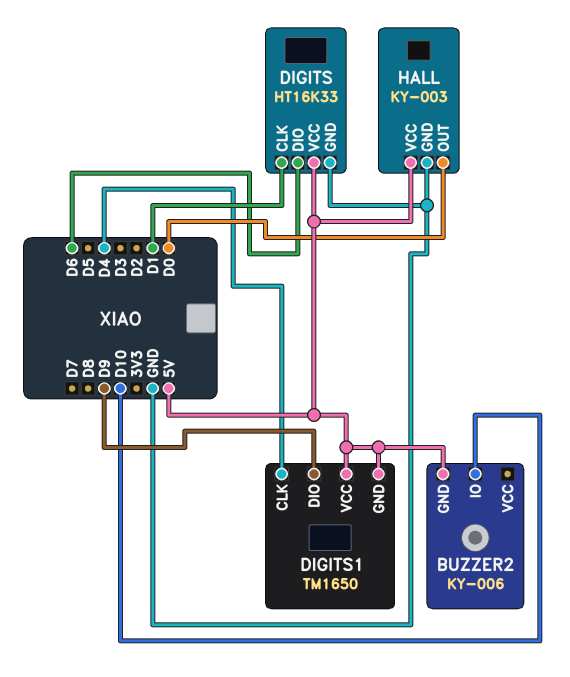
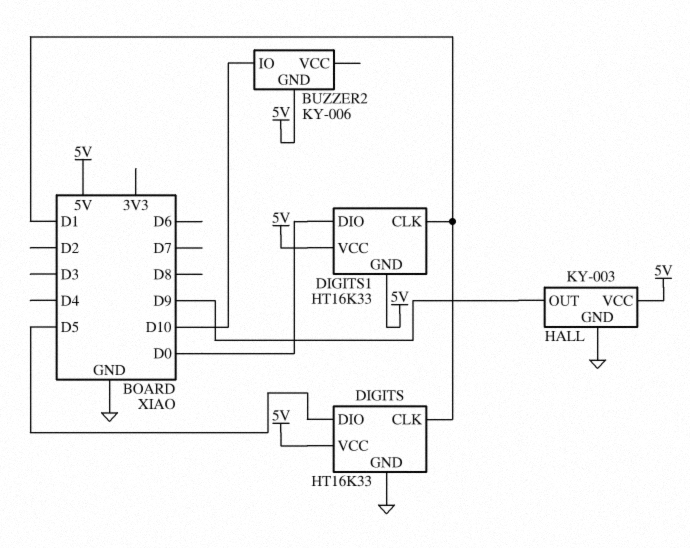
DIGITS pin DIO: D6 -> D5
DIGITS1: TM1650 -> HT16K33
DIGITS1 pin CLK: D4 -> D1
DIGITS1 pin DIO: D9 -> D0
HALL pin OUT: D0 -> D9

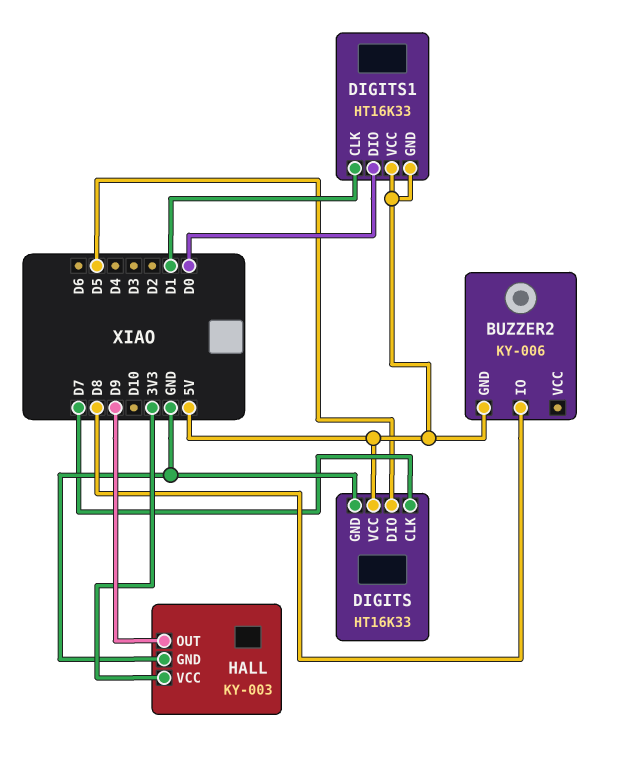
BUZZER2 pin IO: D10 -> D8
DIGITS pin CLK: D1 -> D7
HALL pin VCC: 5V -> 3V3

